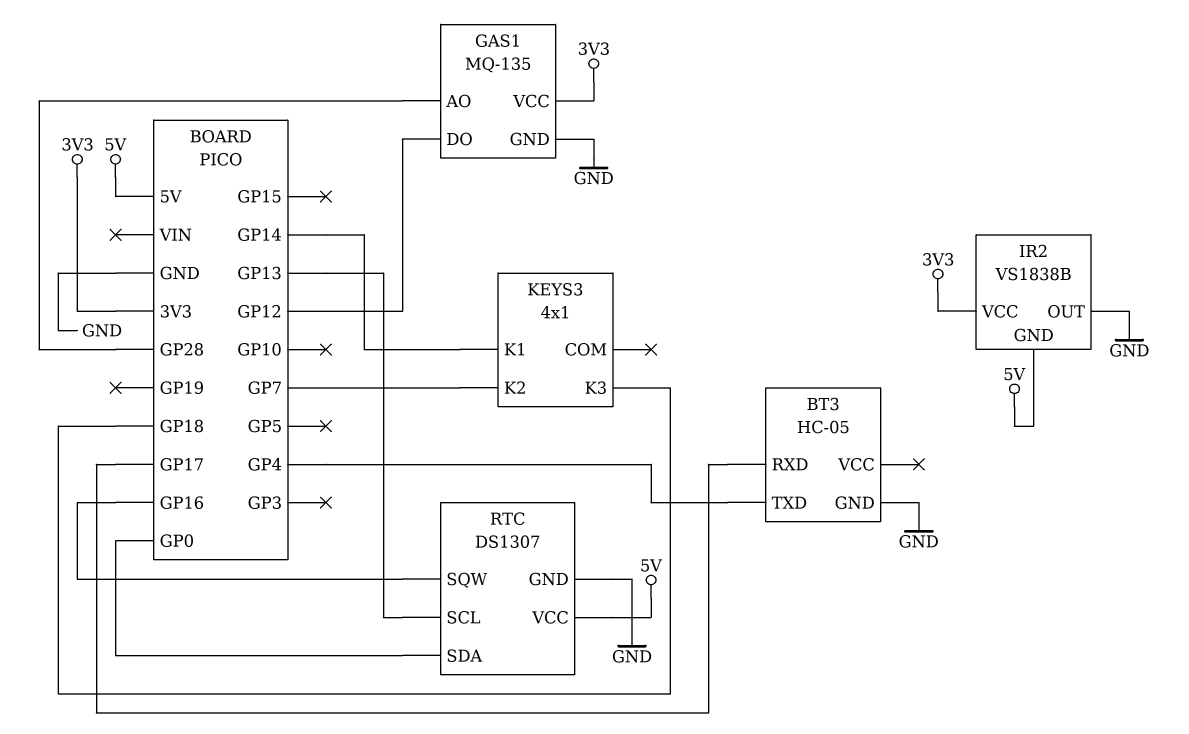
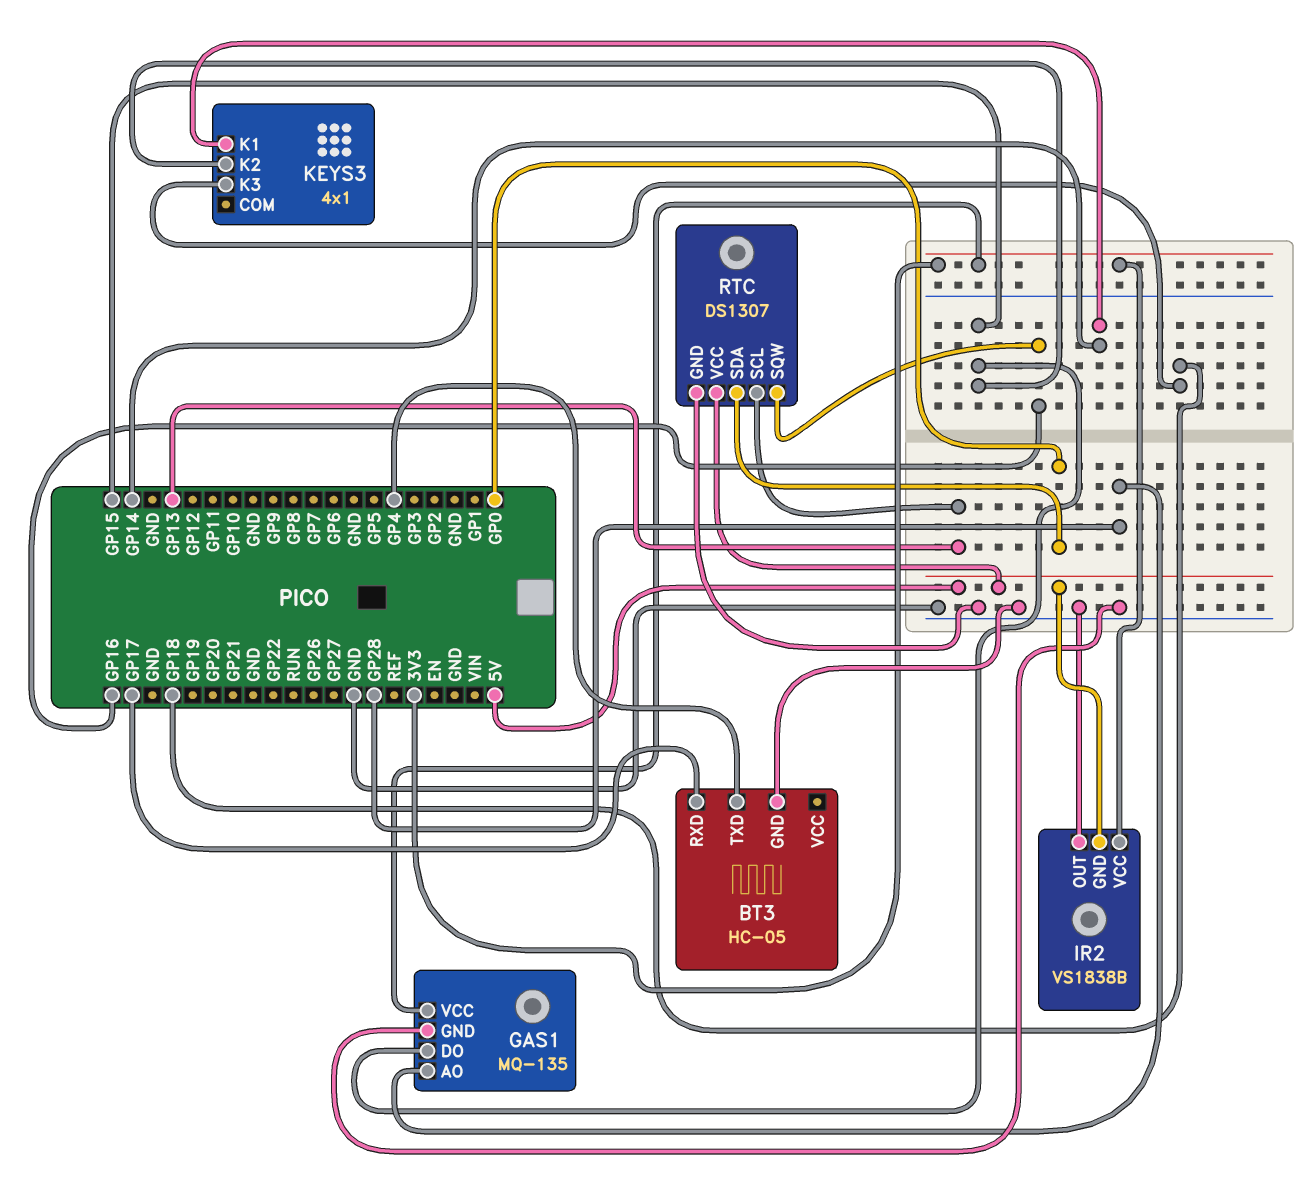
GAS1 pin DO: GP12 -> GP15
KEYS3 pin K2: GP7 -> GP15

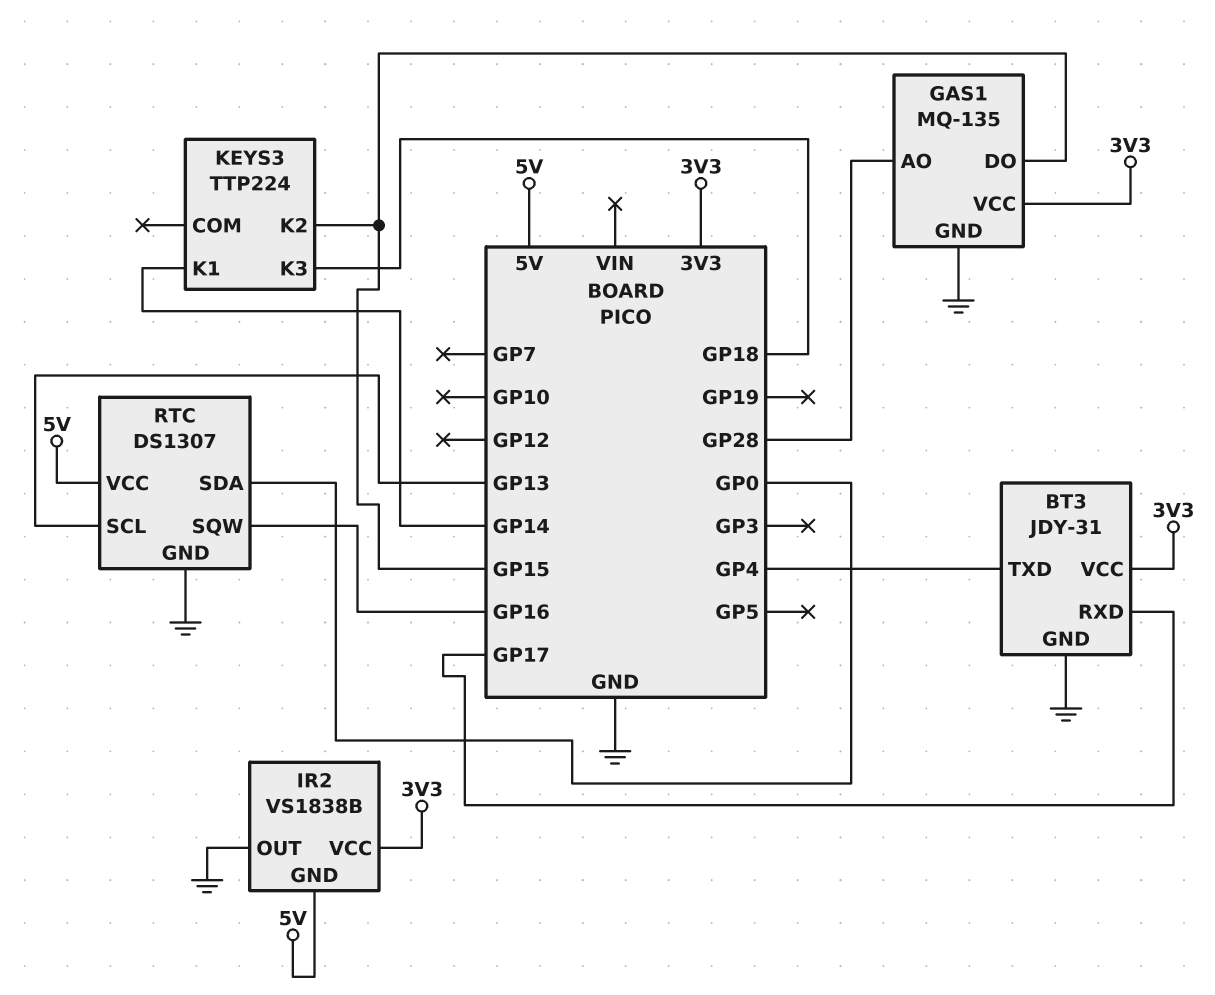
BT3: HC-05 -> JDY-31
BT3 pin VCC: none -> 3V3
KEYS3: 4x1 -> TTP224

